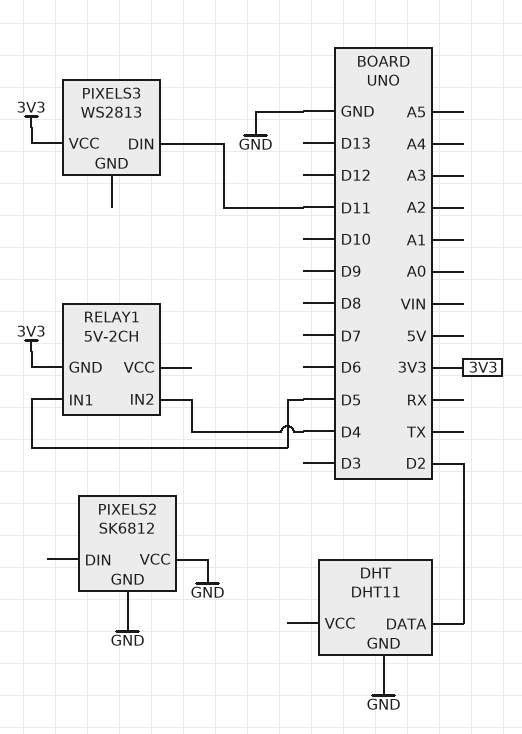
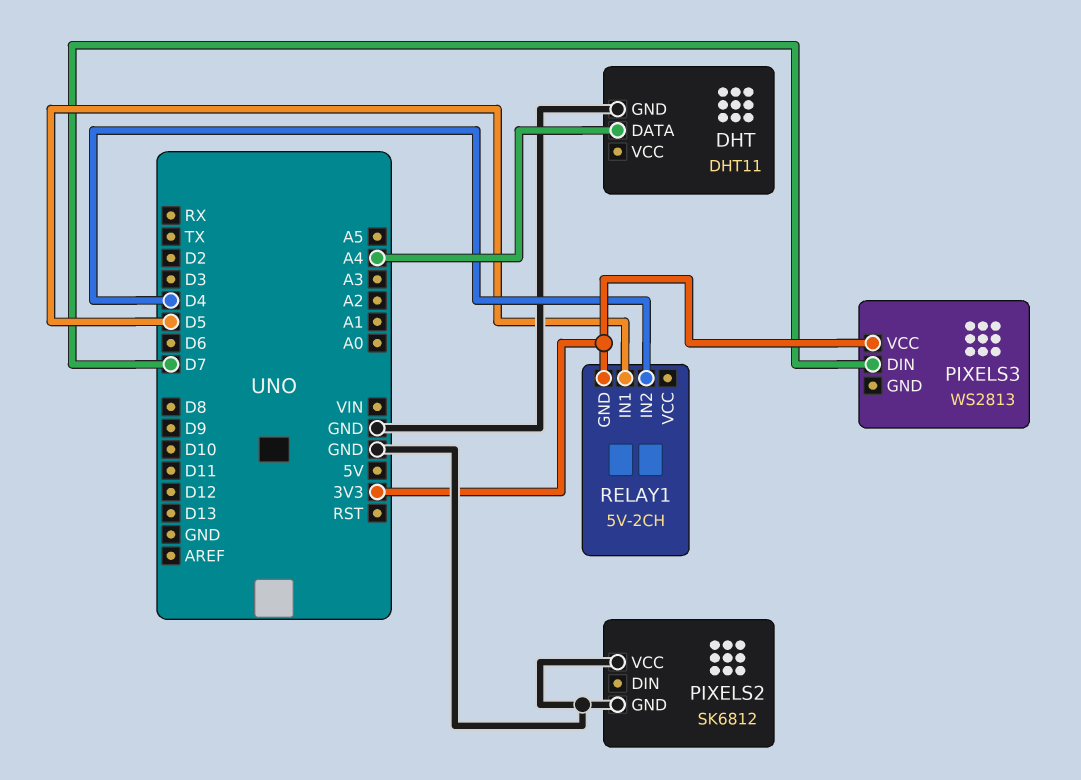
DHT pin DATA: D2 -> A4
PIXELS3 pin DIN: D11 -> D7

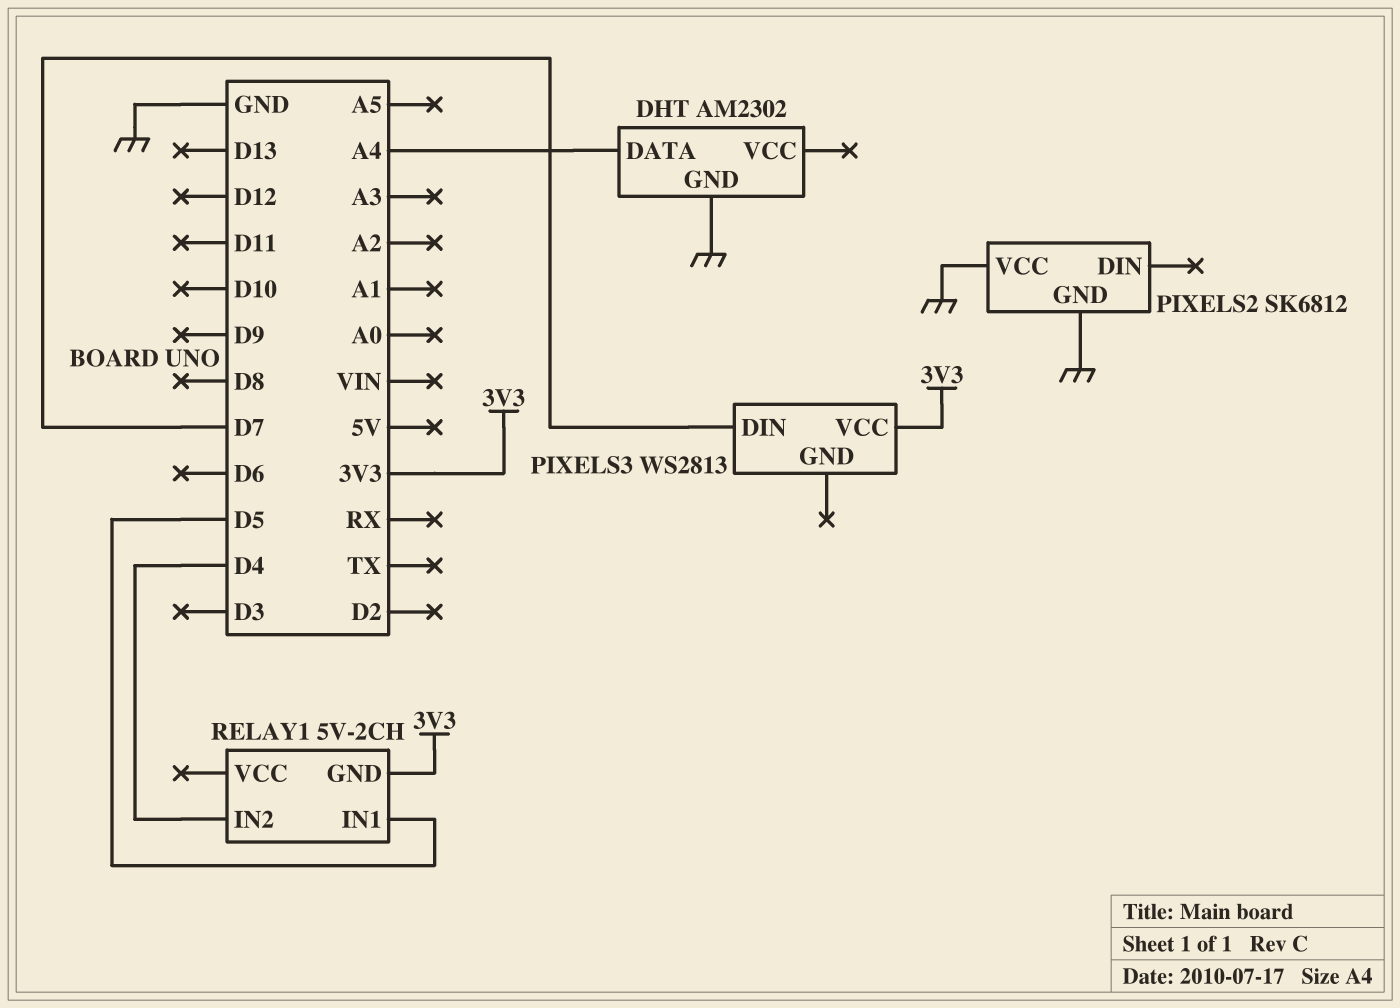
DHT: DHT11 -> AM2302

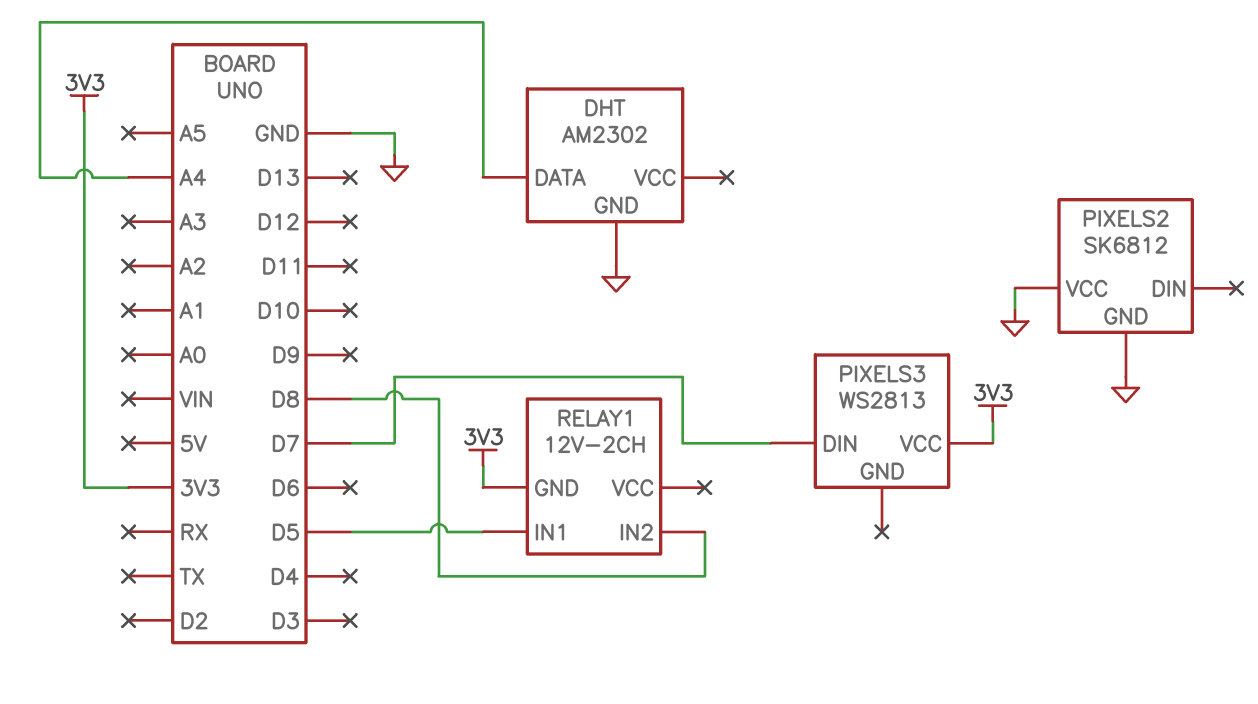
RELAY1: 5V-2CH -> 12V-2CH
RELAY1 pin IN2: D4 -> D8

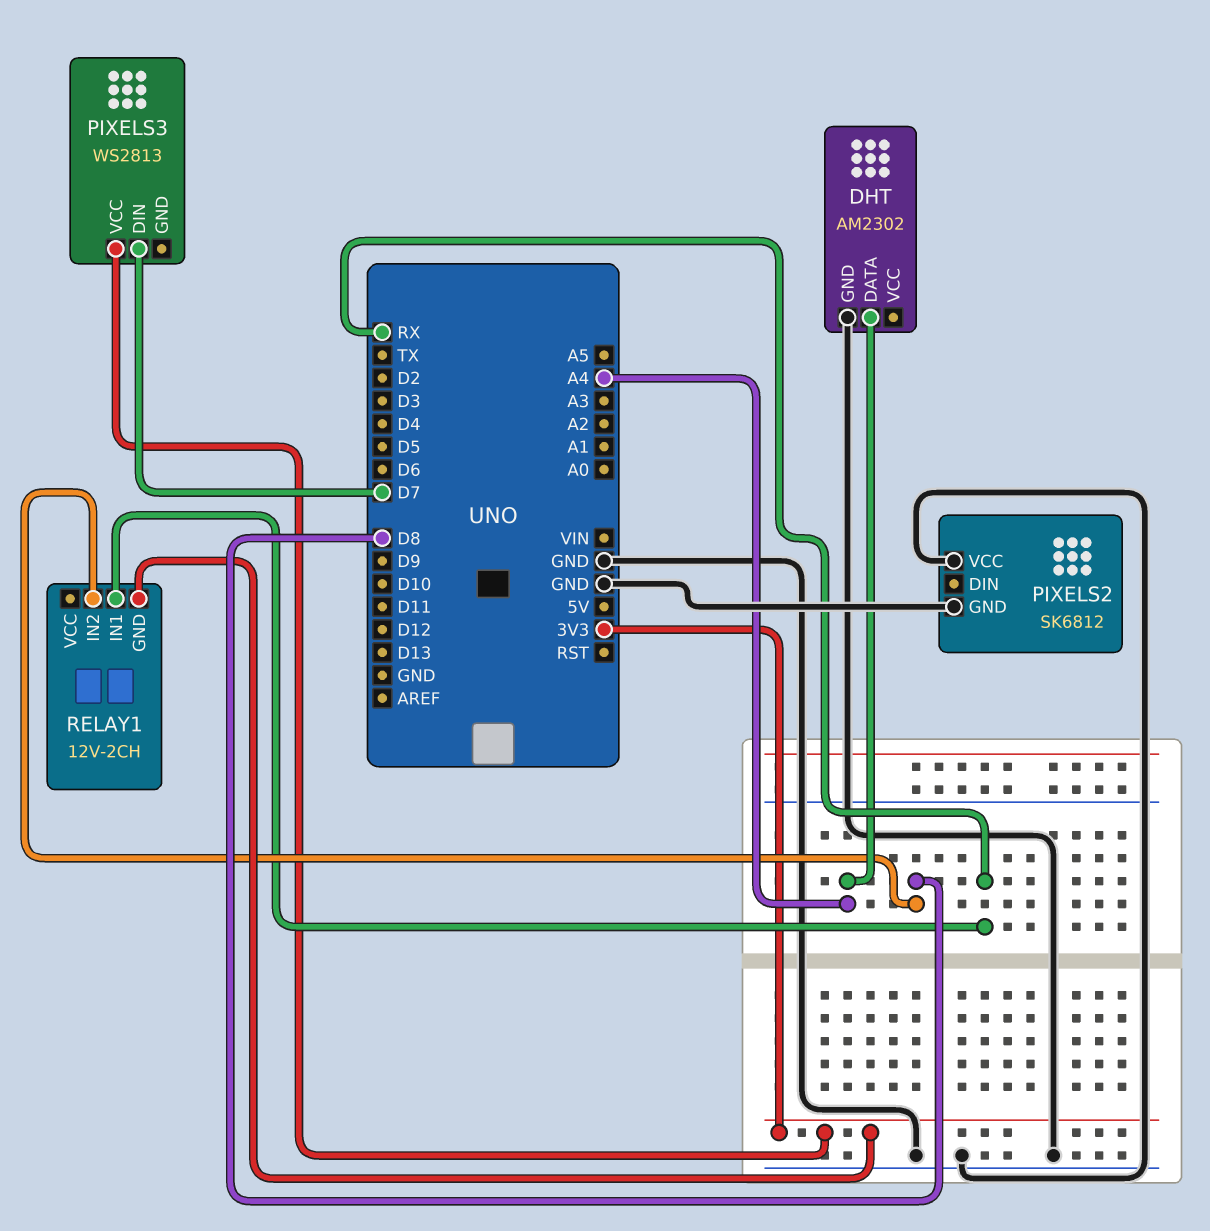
RELAY1 pin IN1: D5 -> RX

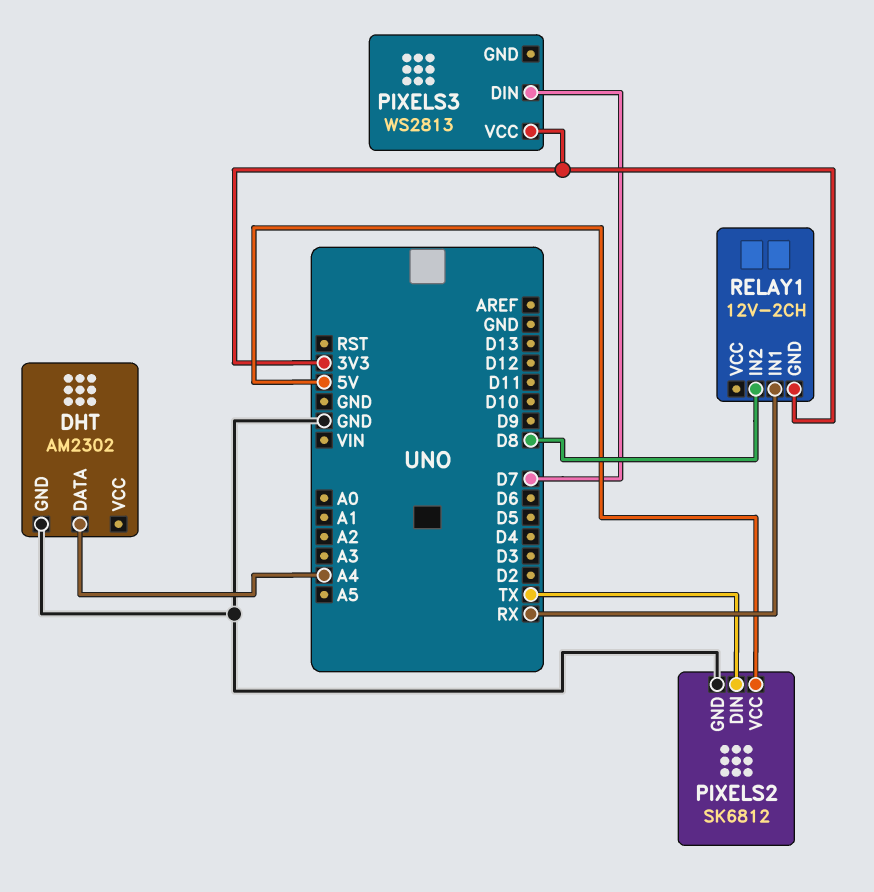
PIXELS2 pin DIN: none -> TX
PIXELS2 pin VCC: GND -> 5V

